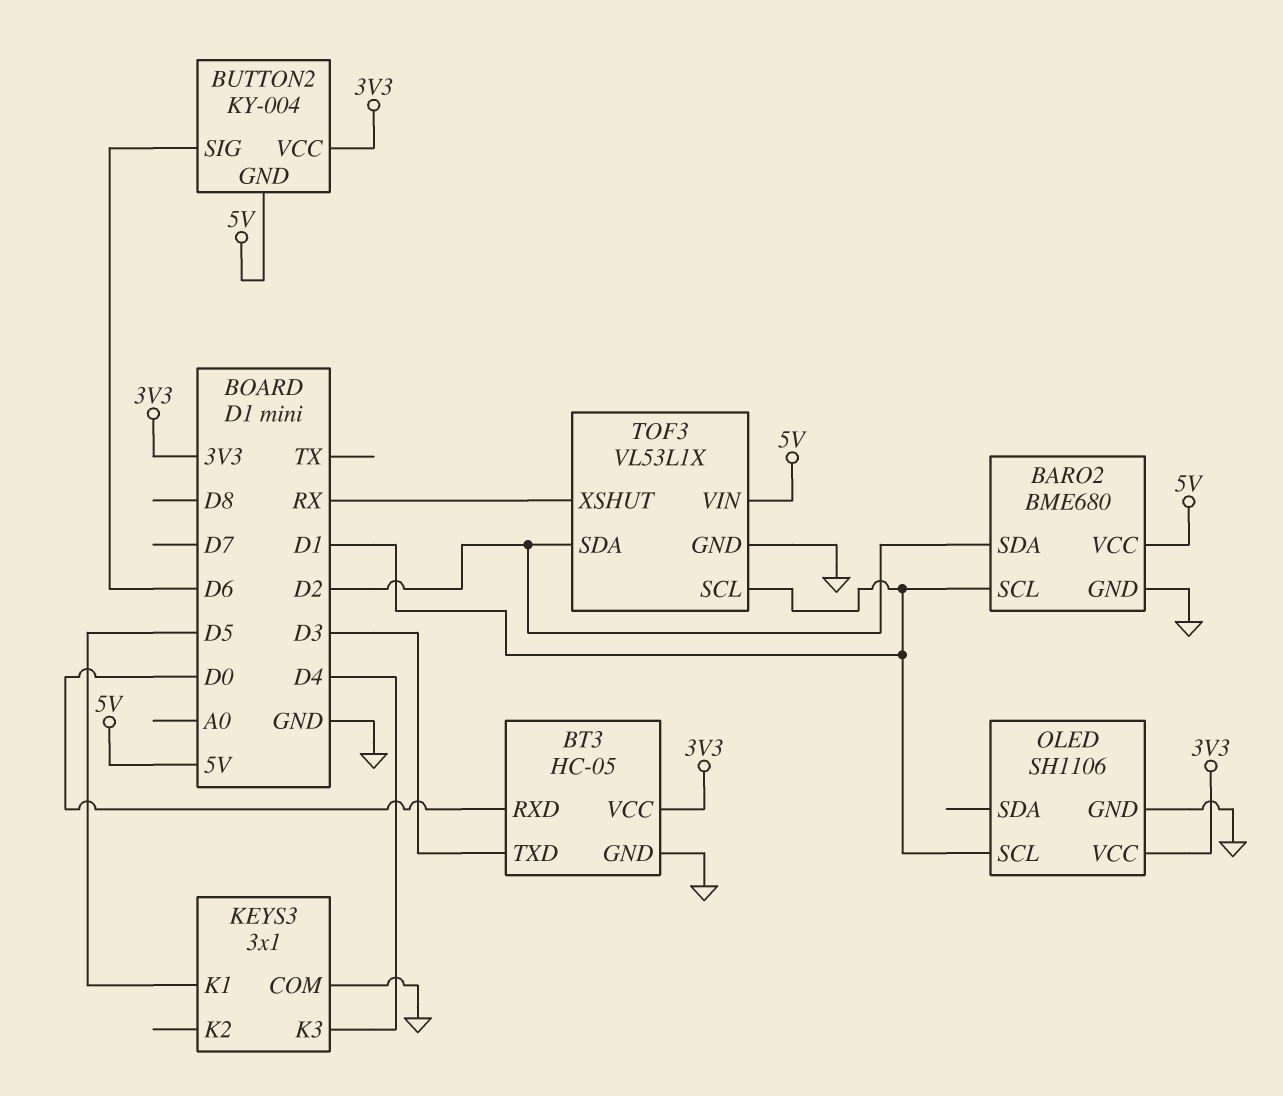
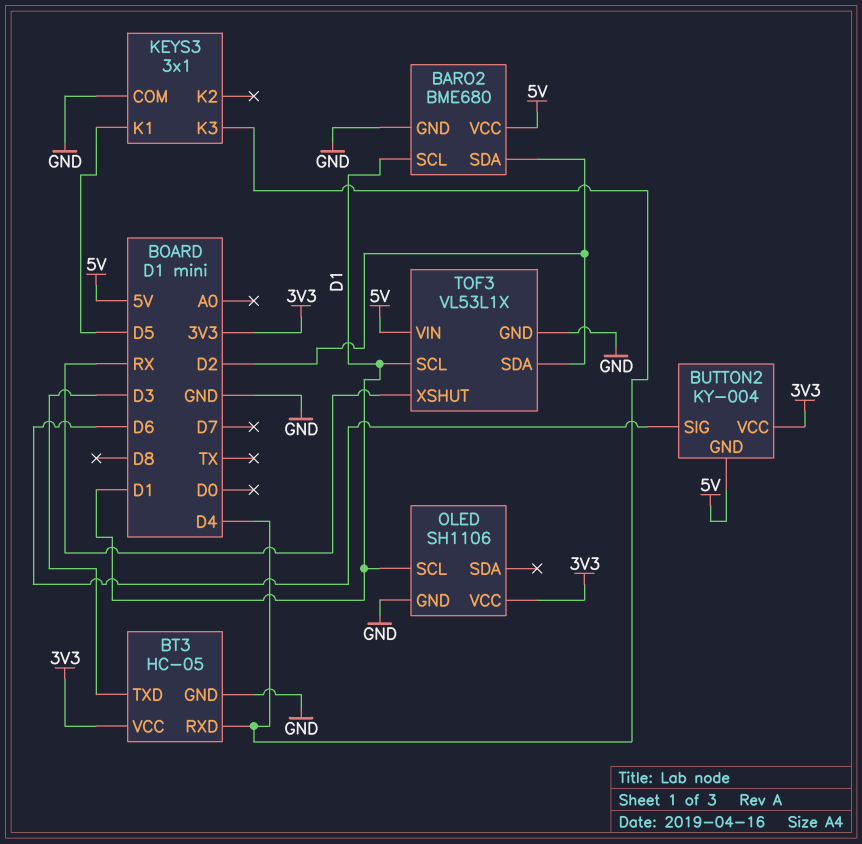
BT3 pin RXD: D0 -> D4

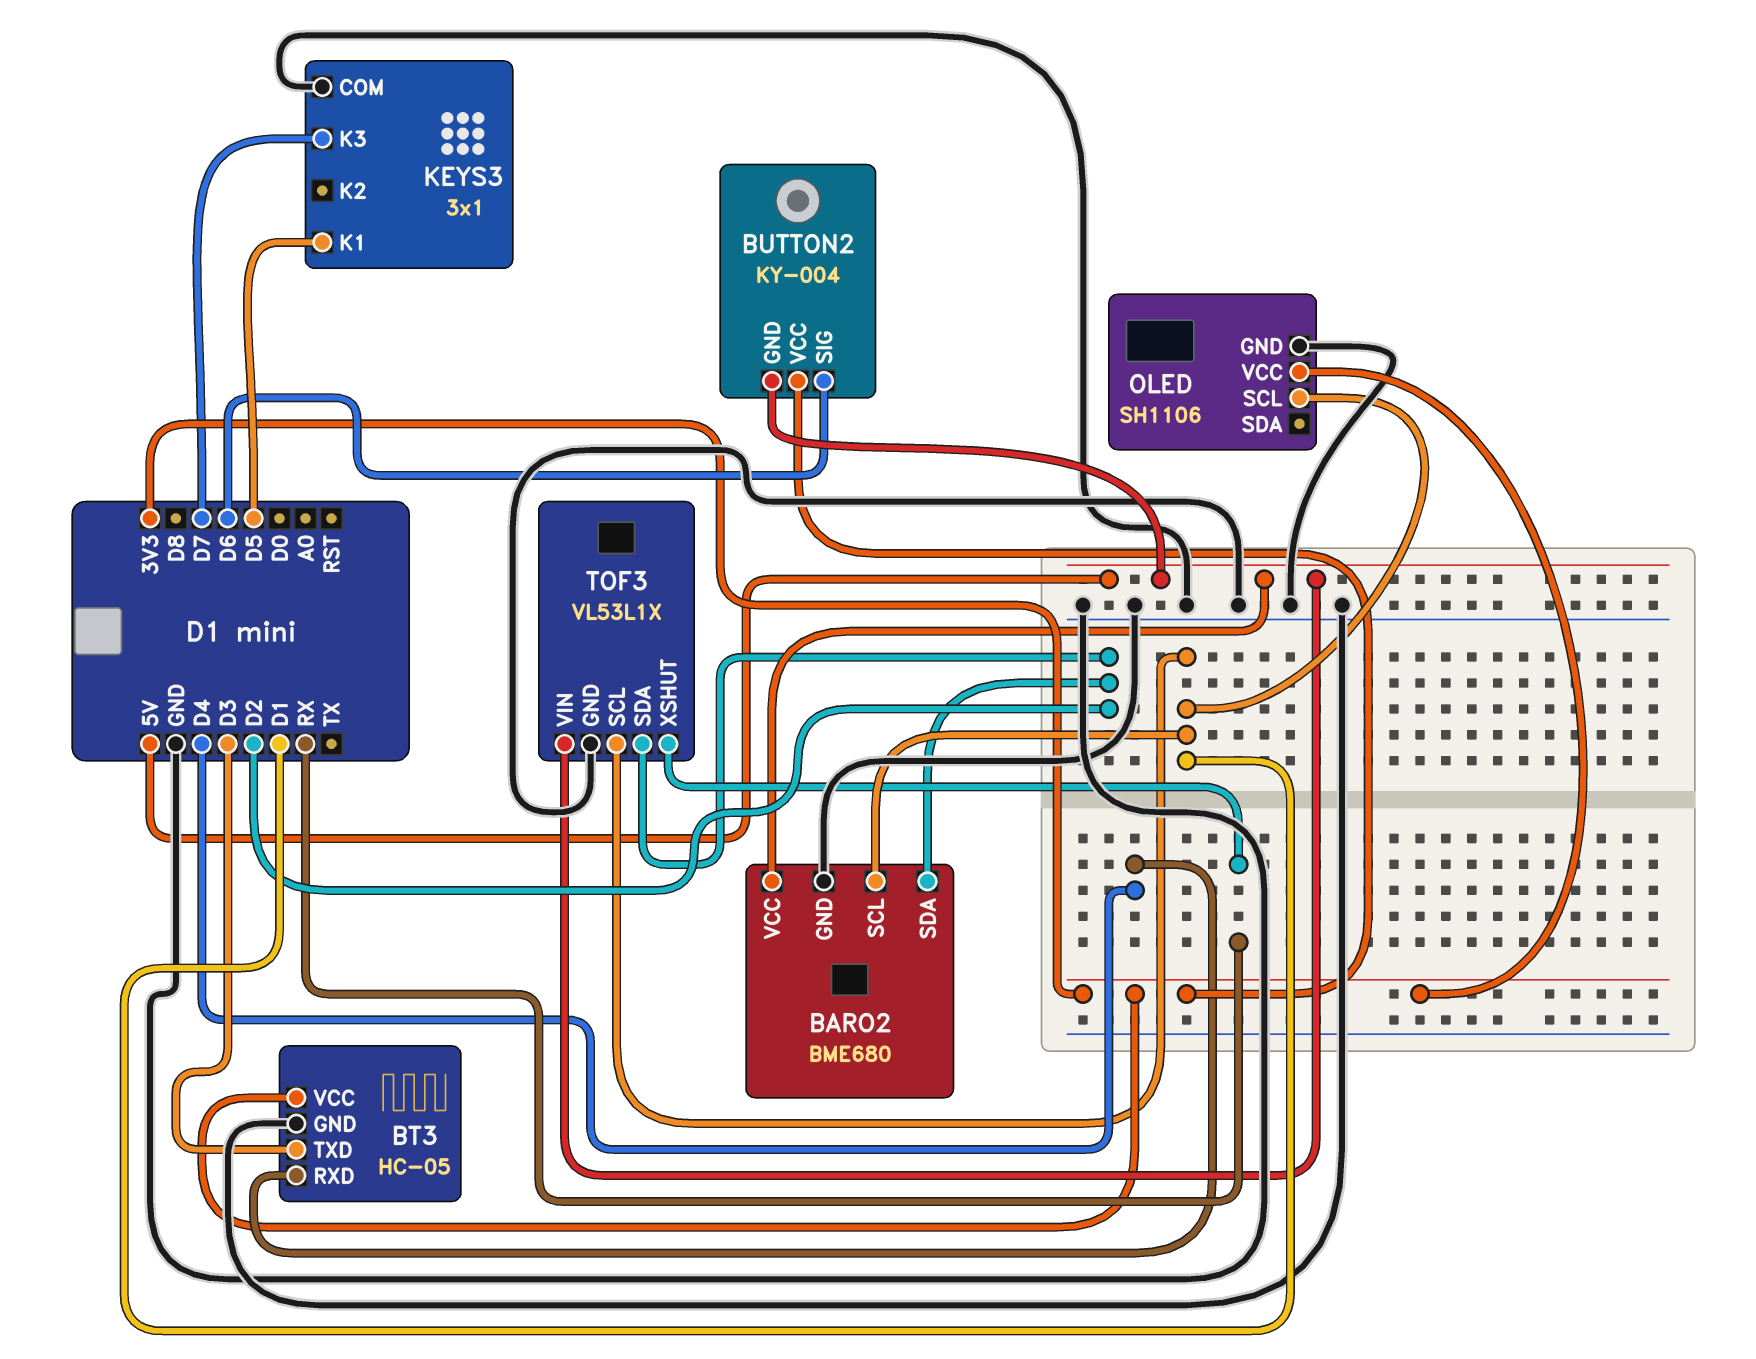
KEYS3 pin K3: D4 -> D7

